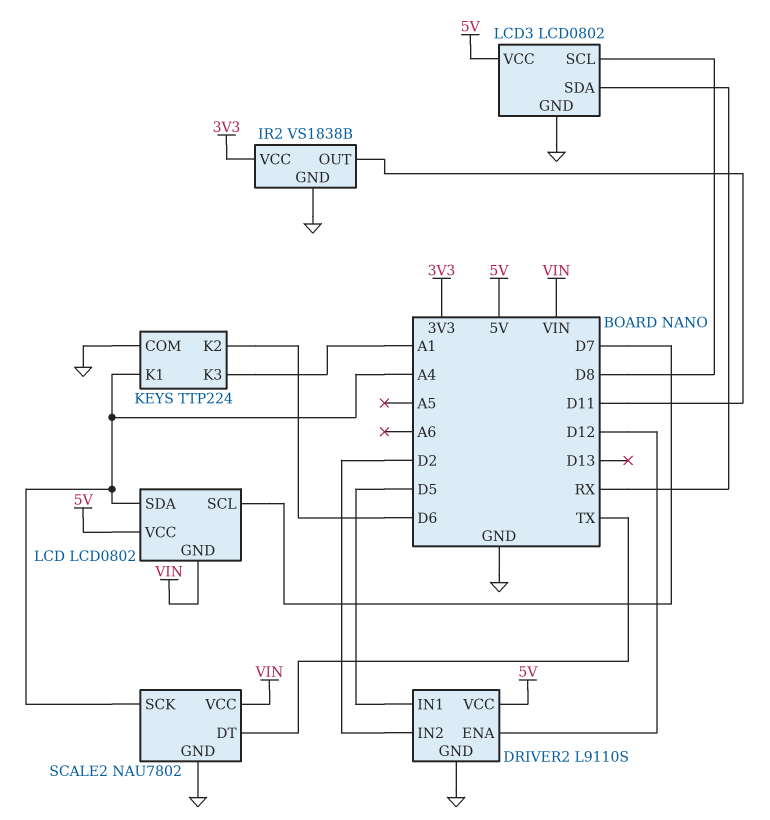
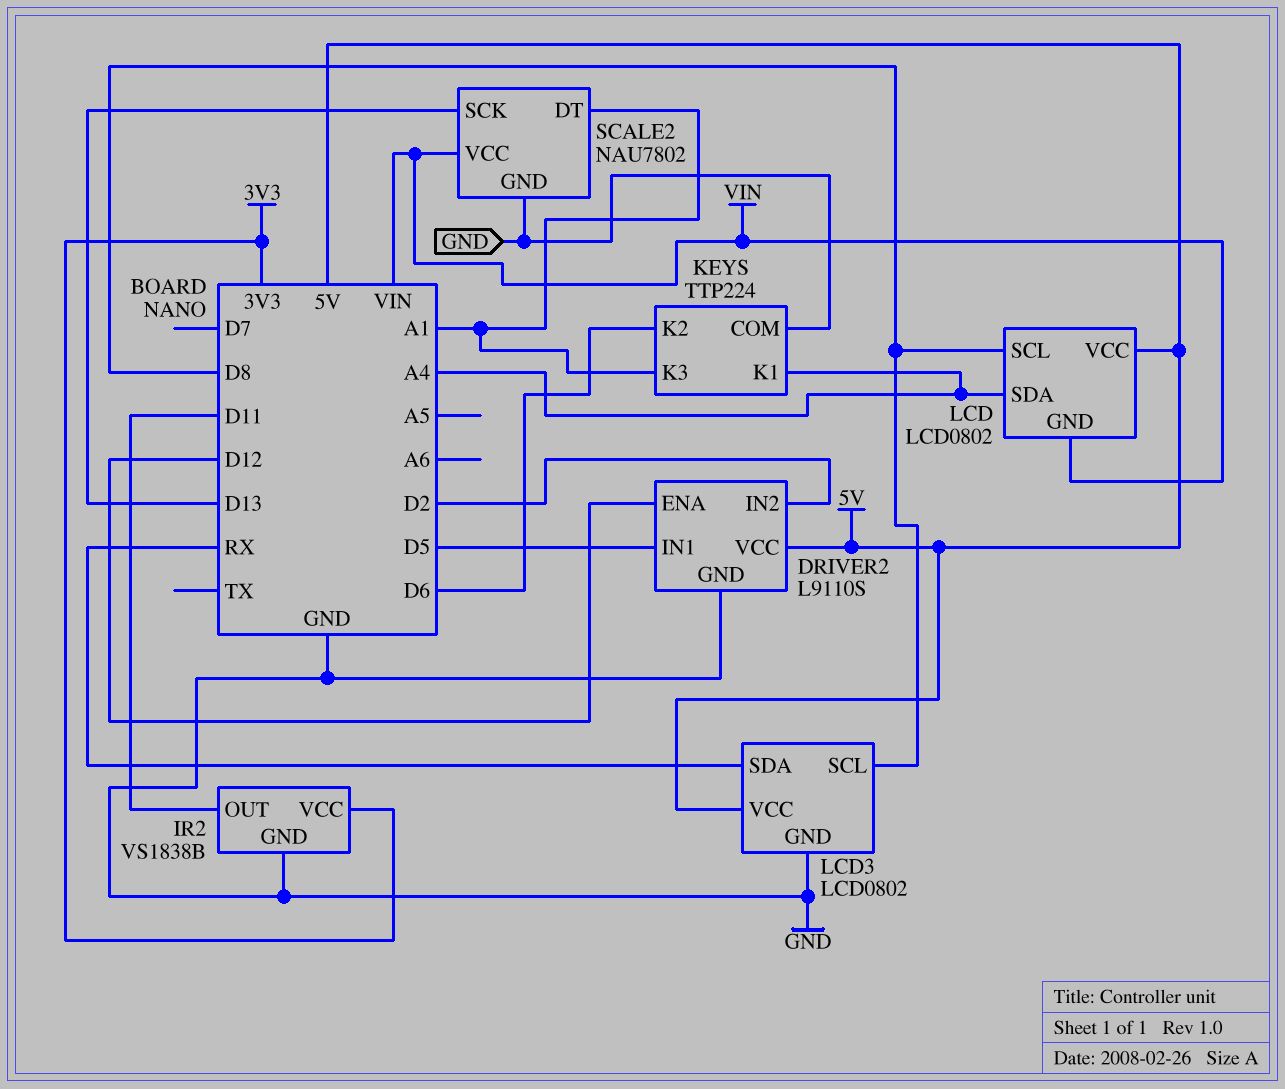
LCD pin SCL: D7 -> D8
SCALE2 pin DT: TX -> A1
SCALE2 pin SCK: A4 -> D13

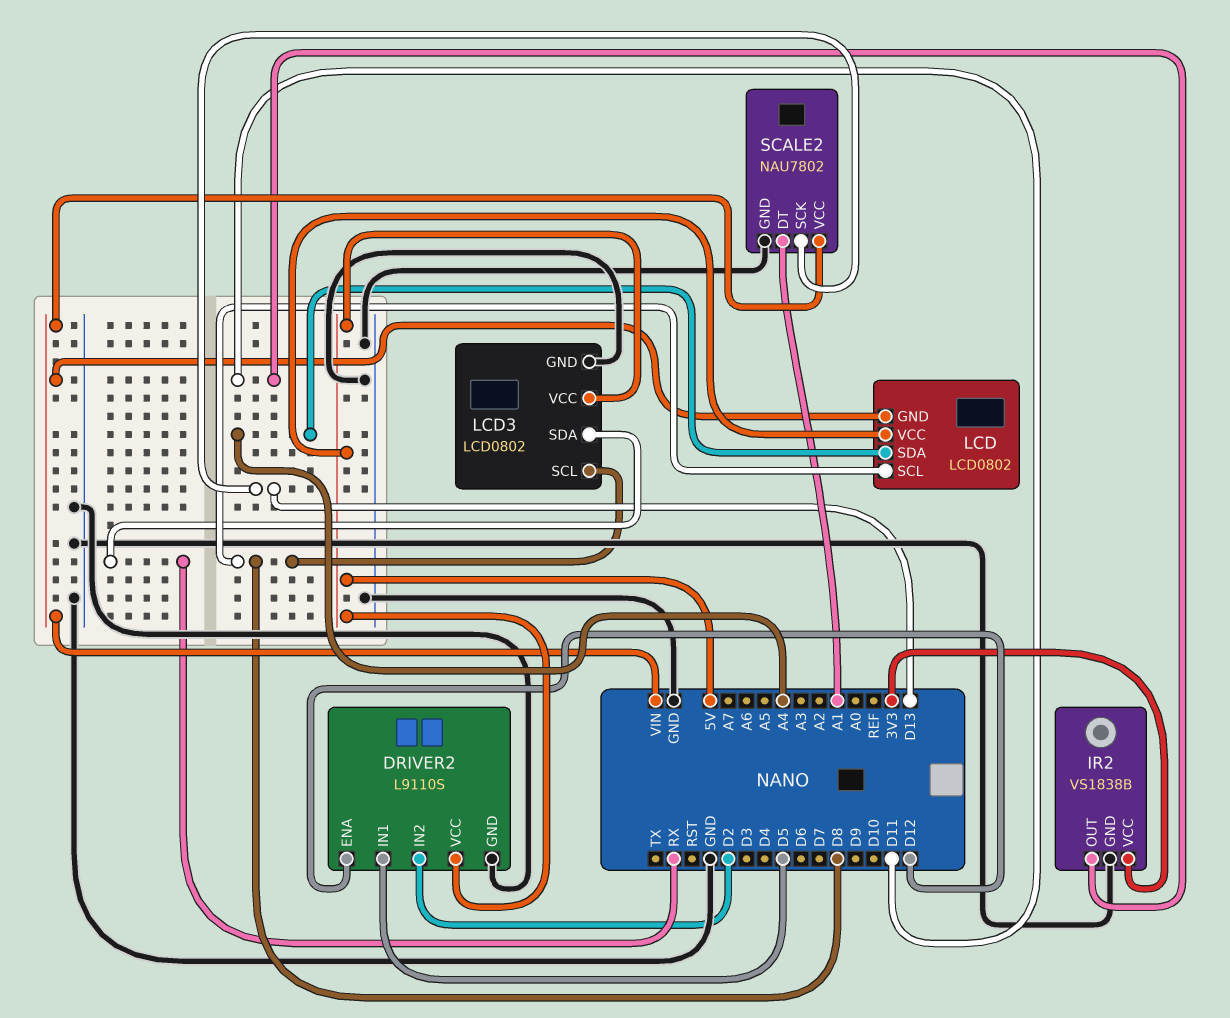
KEYS: TTP224 -> none
KEYS pin COM: GND -> none
KEYS pin K1: A4 -> none
KEYS pin K2: D6 -> none
KEYS pin K3: A1 -> none

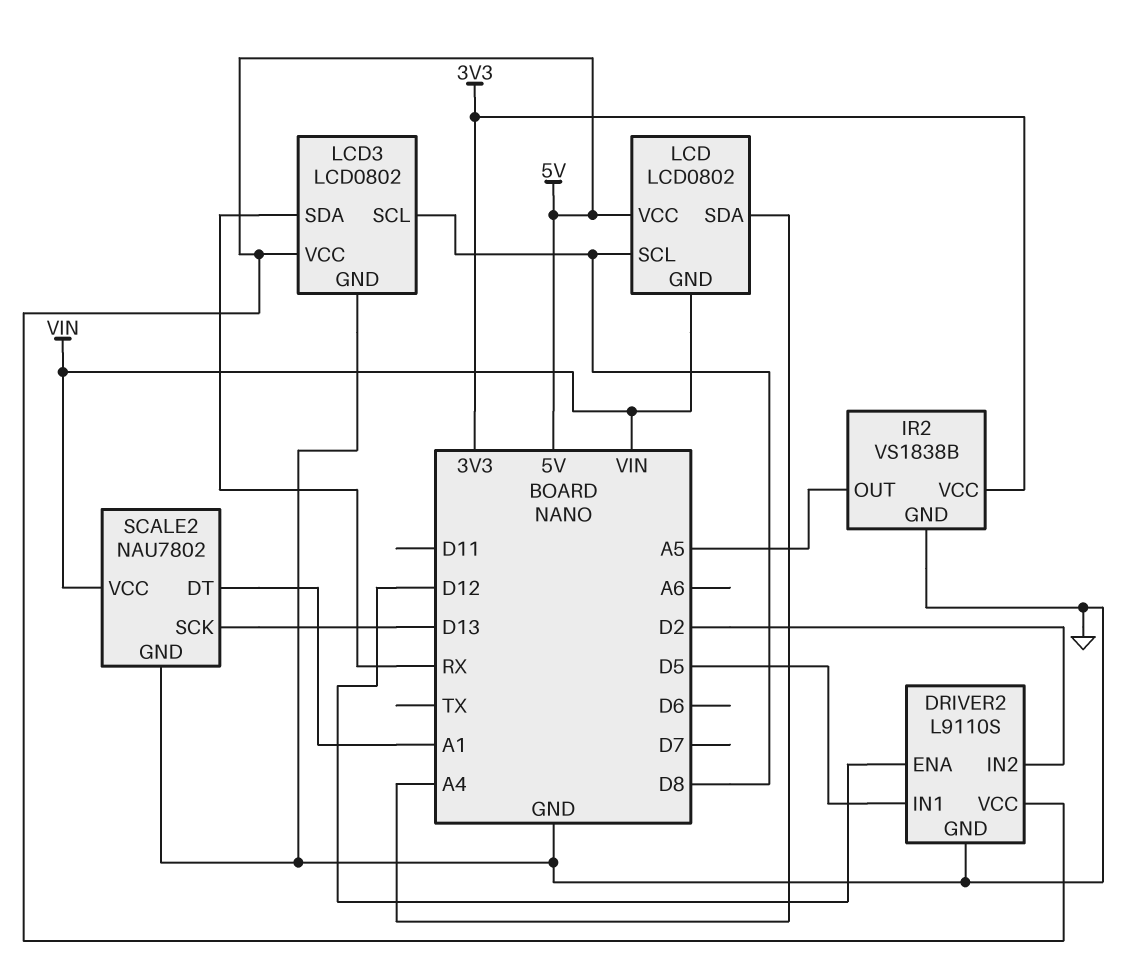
IR2 pin OUT: D11 -> A5

